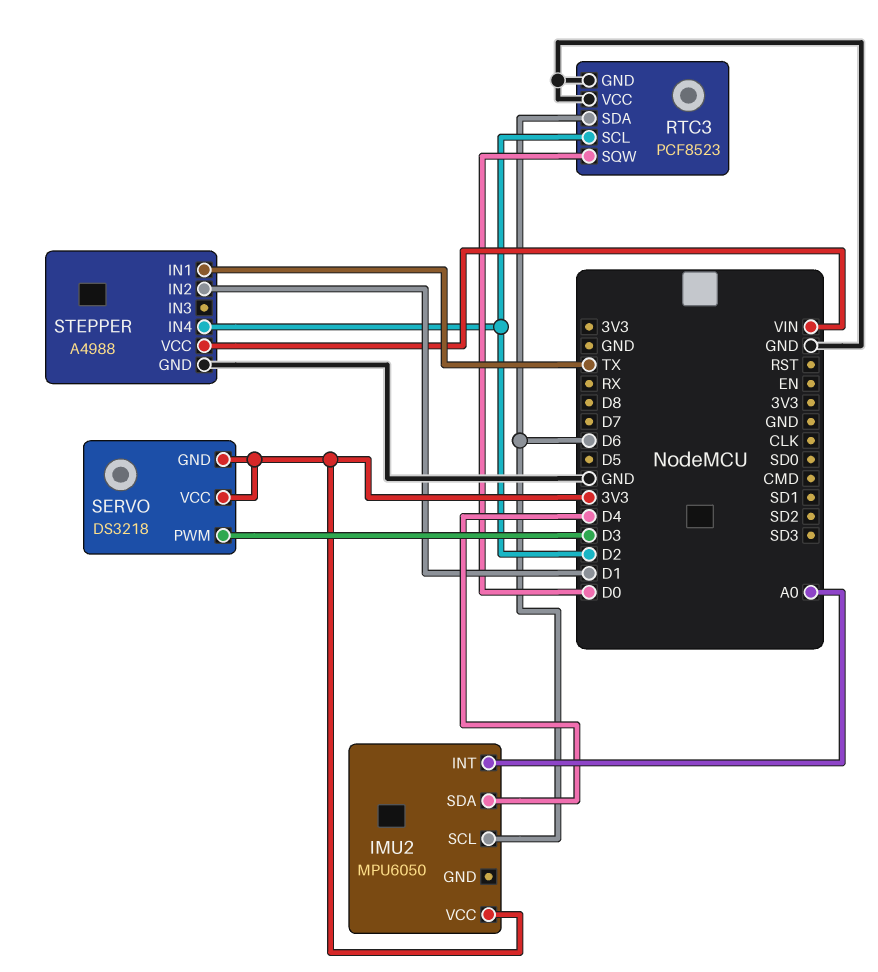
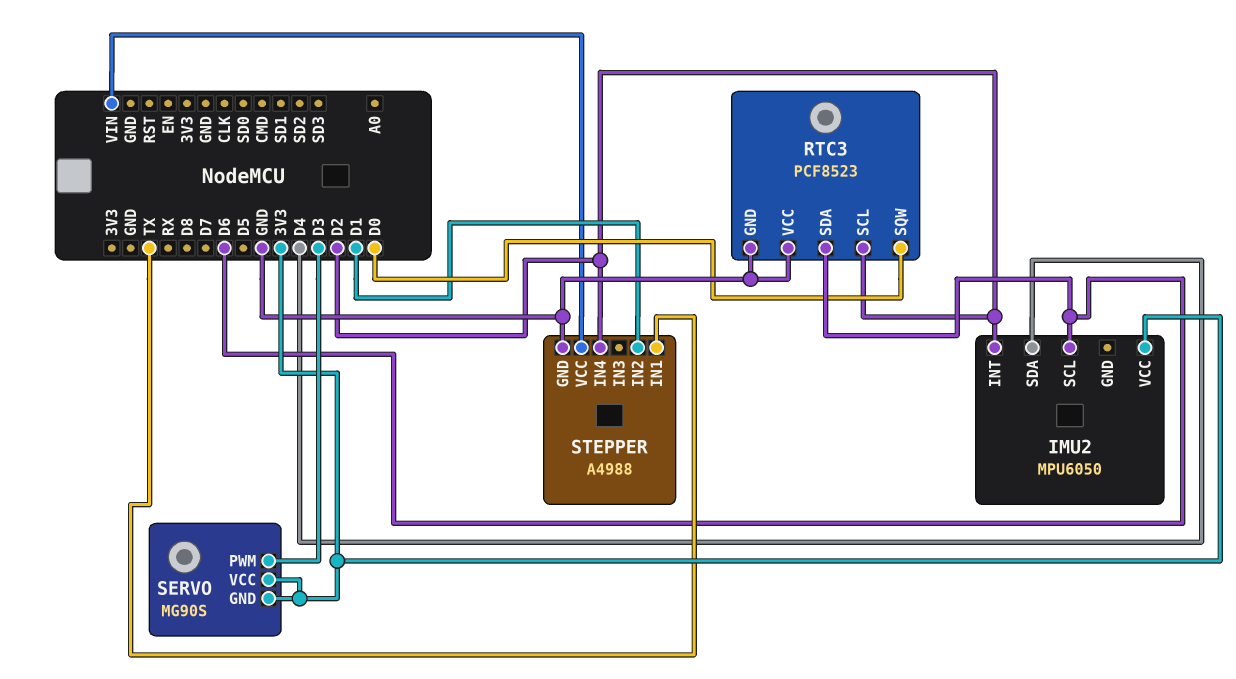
IMU2 pin INT: A0 -> D2
SERVO: DS3218 -> MG90S

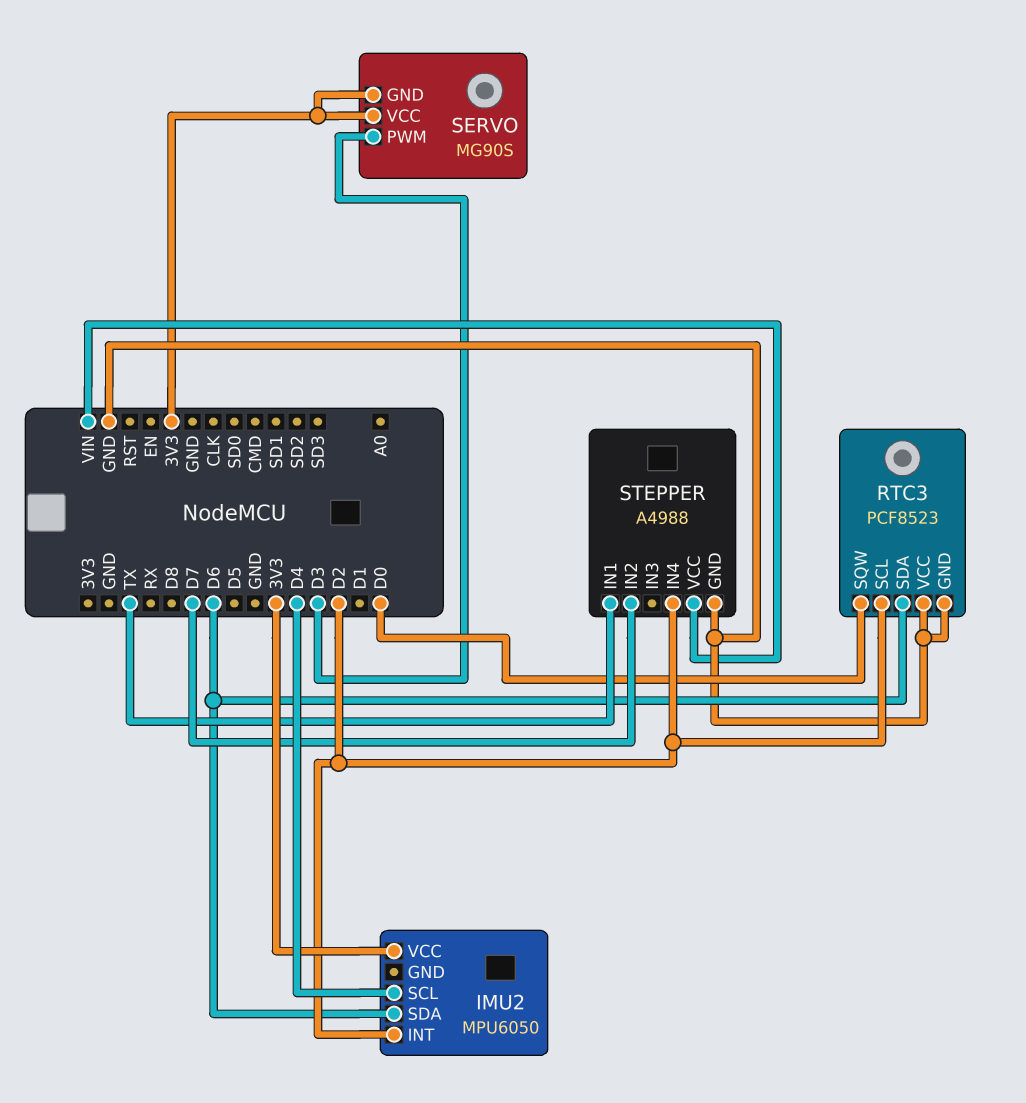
IMU2 pin SCL: D6 -> D4
IMU2 pin SDA: D4 -> D6
STEPPER pin IN2: D1 -> D7

